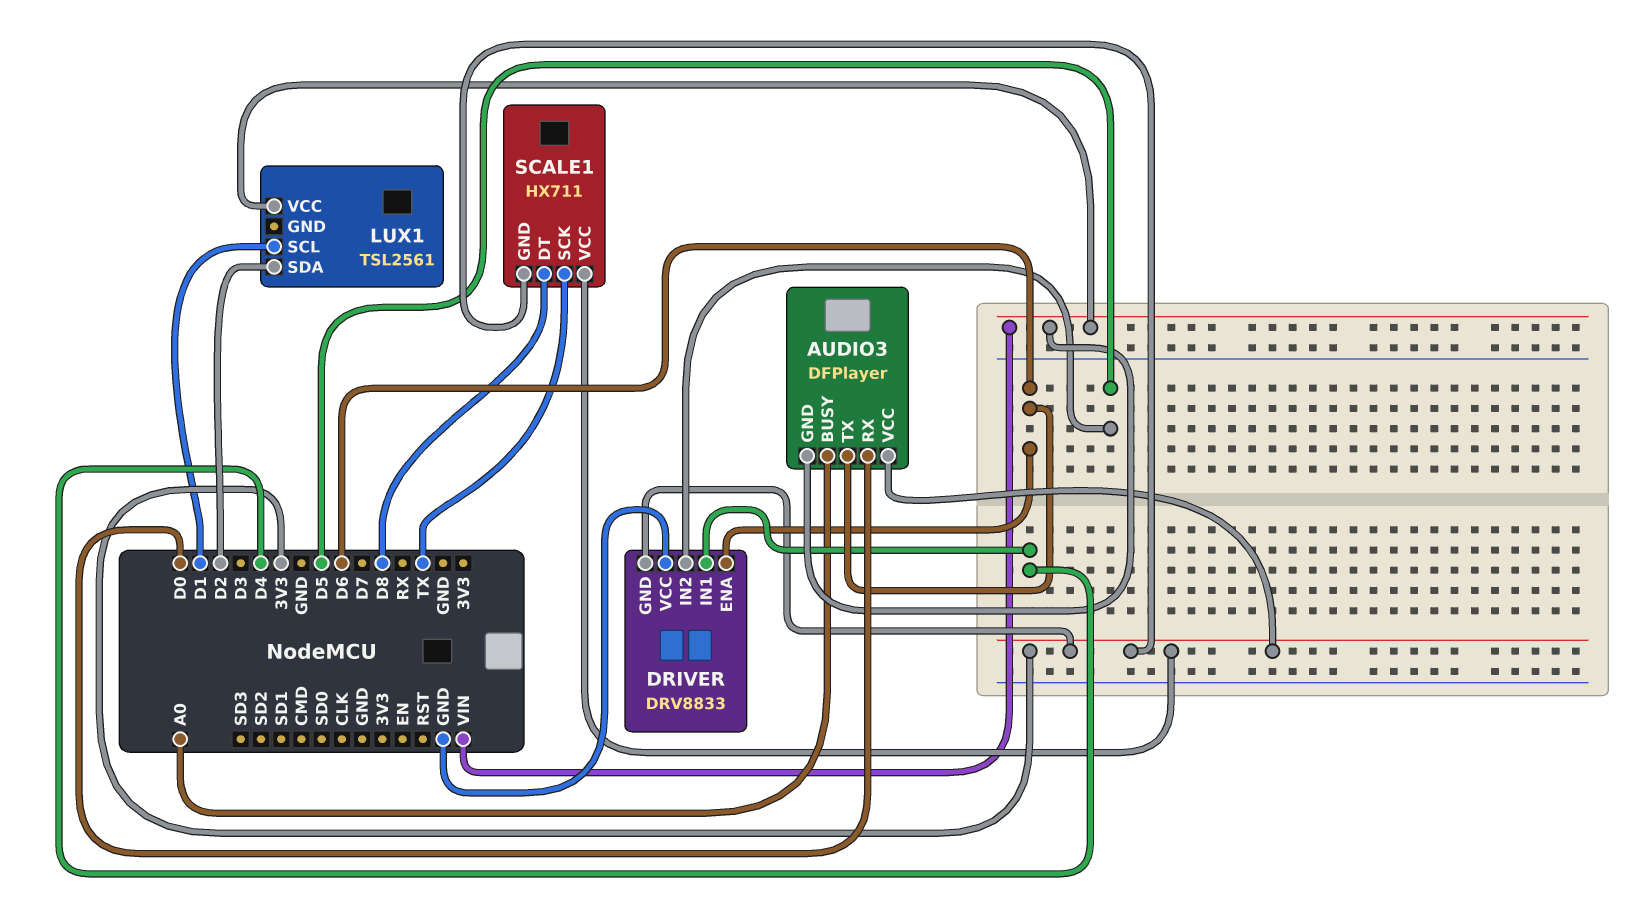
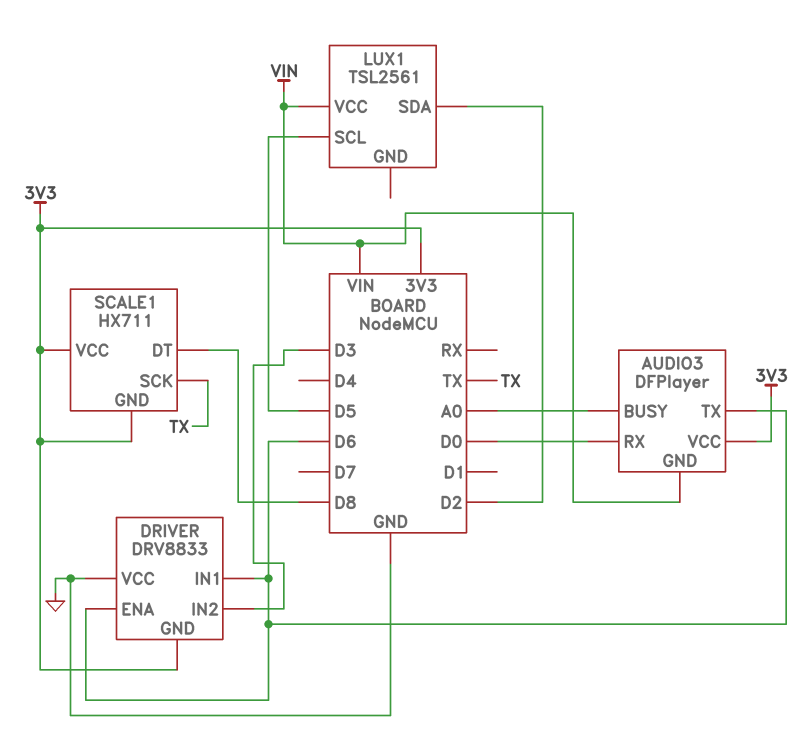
DRIVER pin IN1: D4 -> D6
DRIVER pin IN2: D5 -> D3
LUX1 pin SCL: D1 -> D5

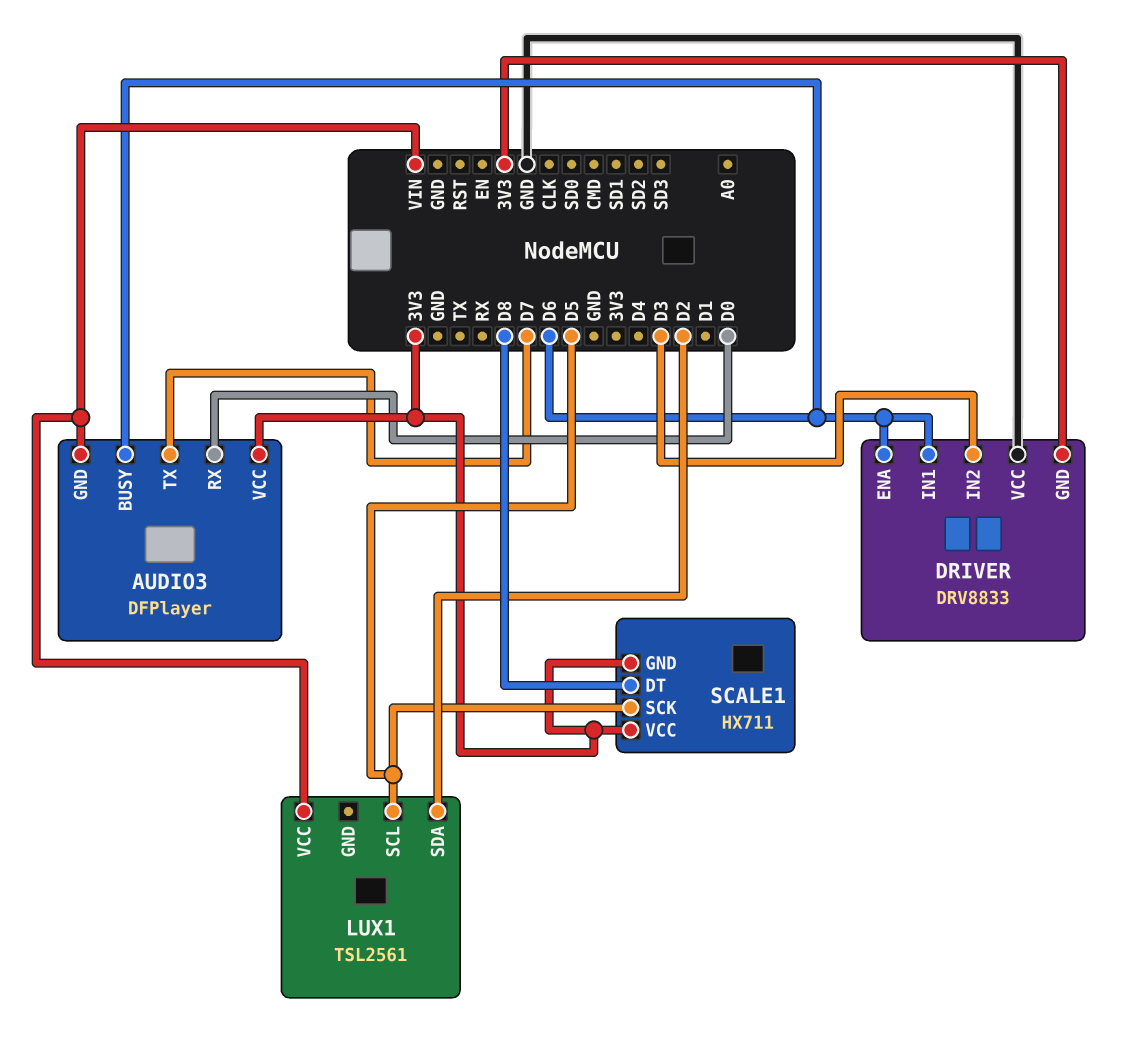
AUDIO3 pin BUSY: A0 -> D6
AUDIO3 pin TX: D6 -> D7
SCALE1 pin SCK: TX -> D5

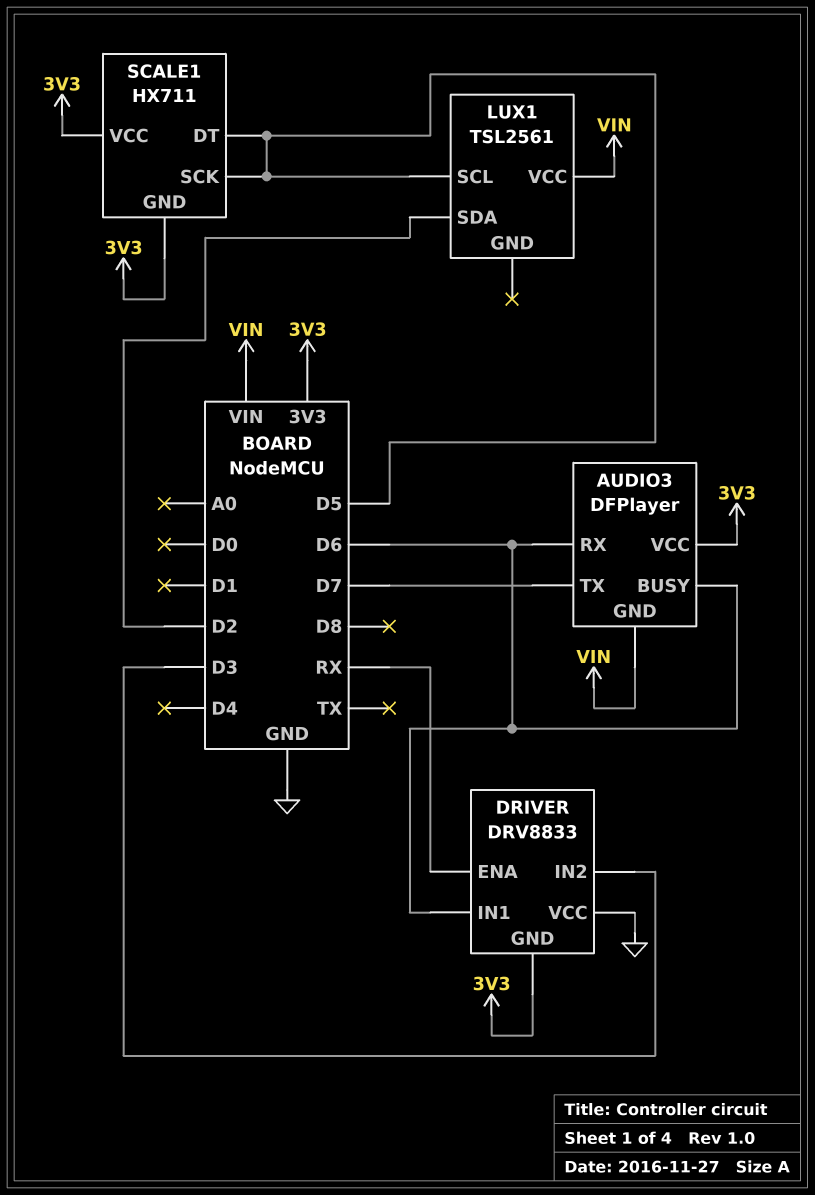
AUDIO3 pin RX: D0 -> D6
DRIVER pin ENA: D6 -> RX
SCALE1 pin DT: D8 -> D5

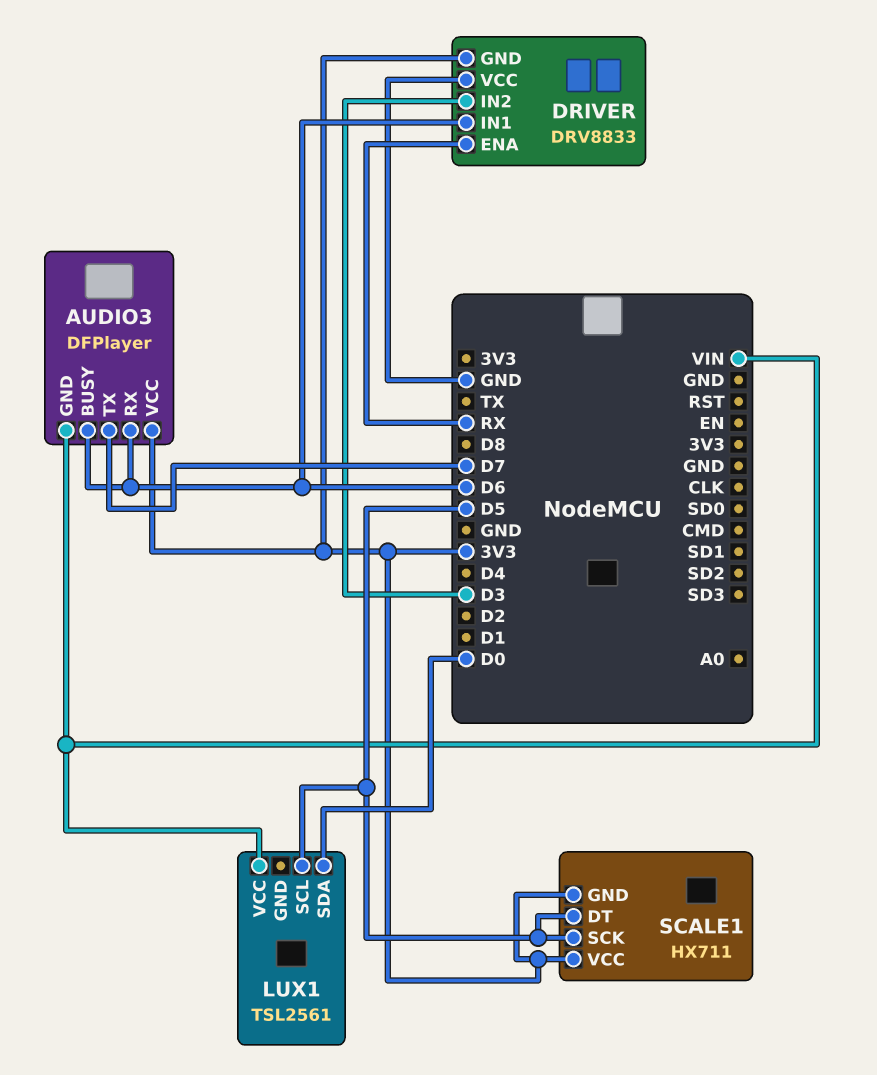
LUX1 pin SDA: D2 -> D0

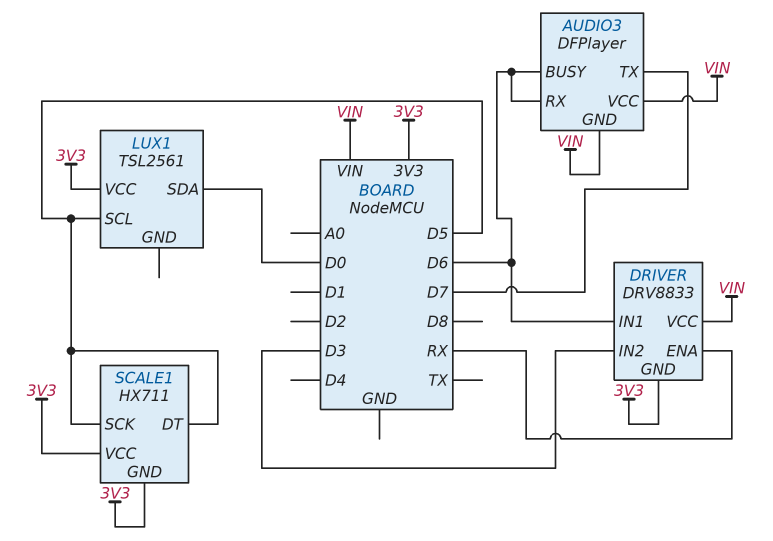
AUDIO3 pin VCC: 3V3 -> VIN
DRIVER pin VCC: GND -> VIN
LUX1 pin VCC: VIN -> 3V3

